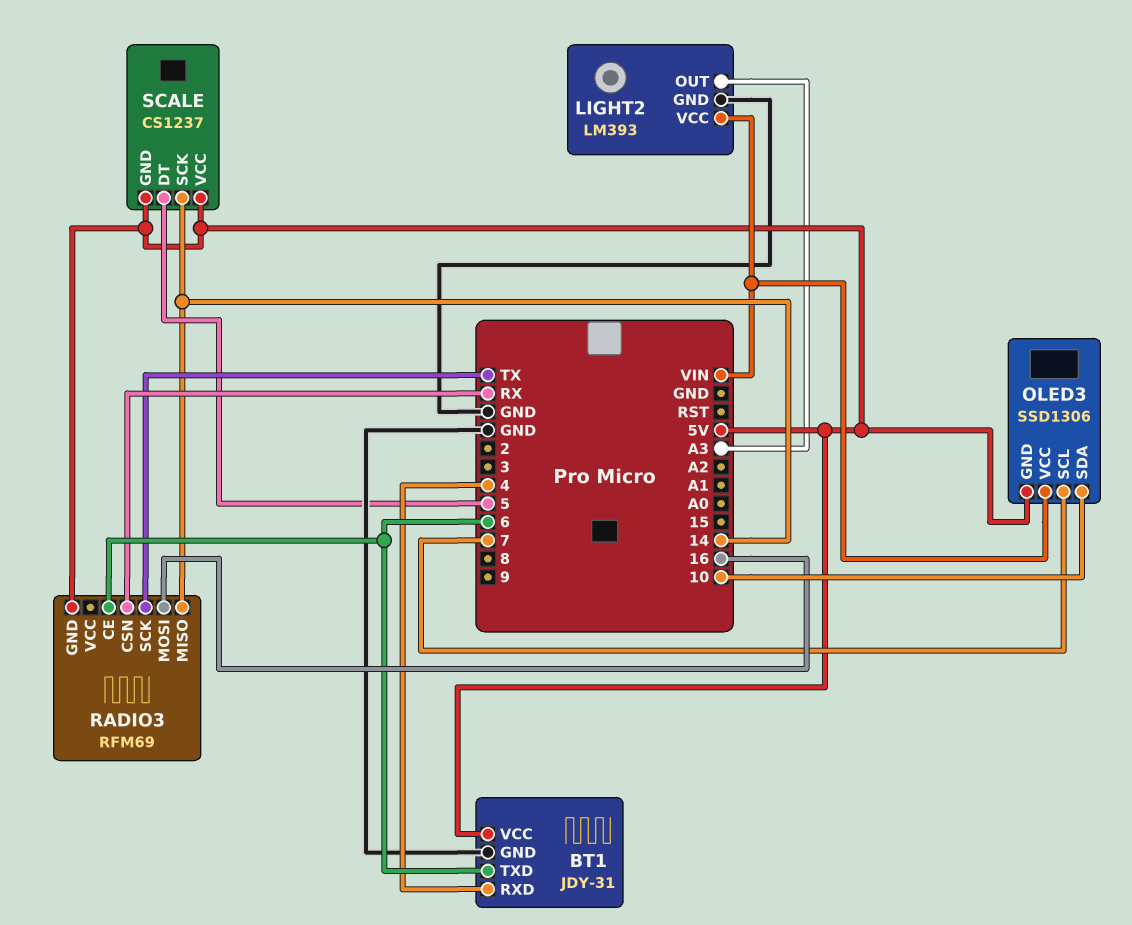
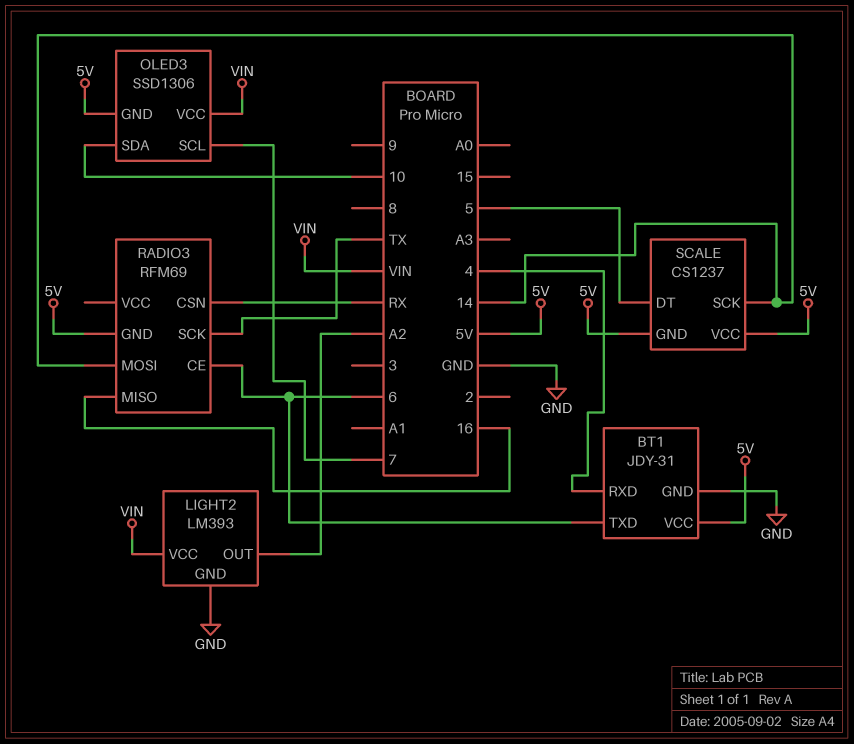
LIGHT2 pin OUT: A3 -> A2
RADIO3 pin MISO: 14 -> 16
RADIO3 pin MOSI: 16 -> 14

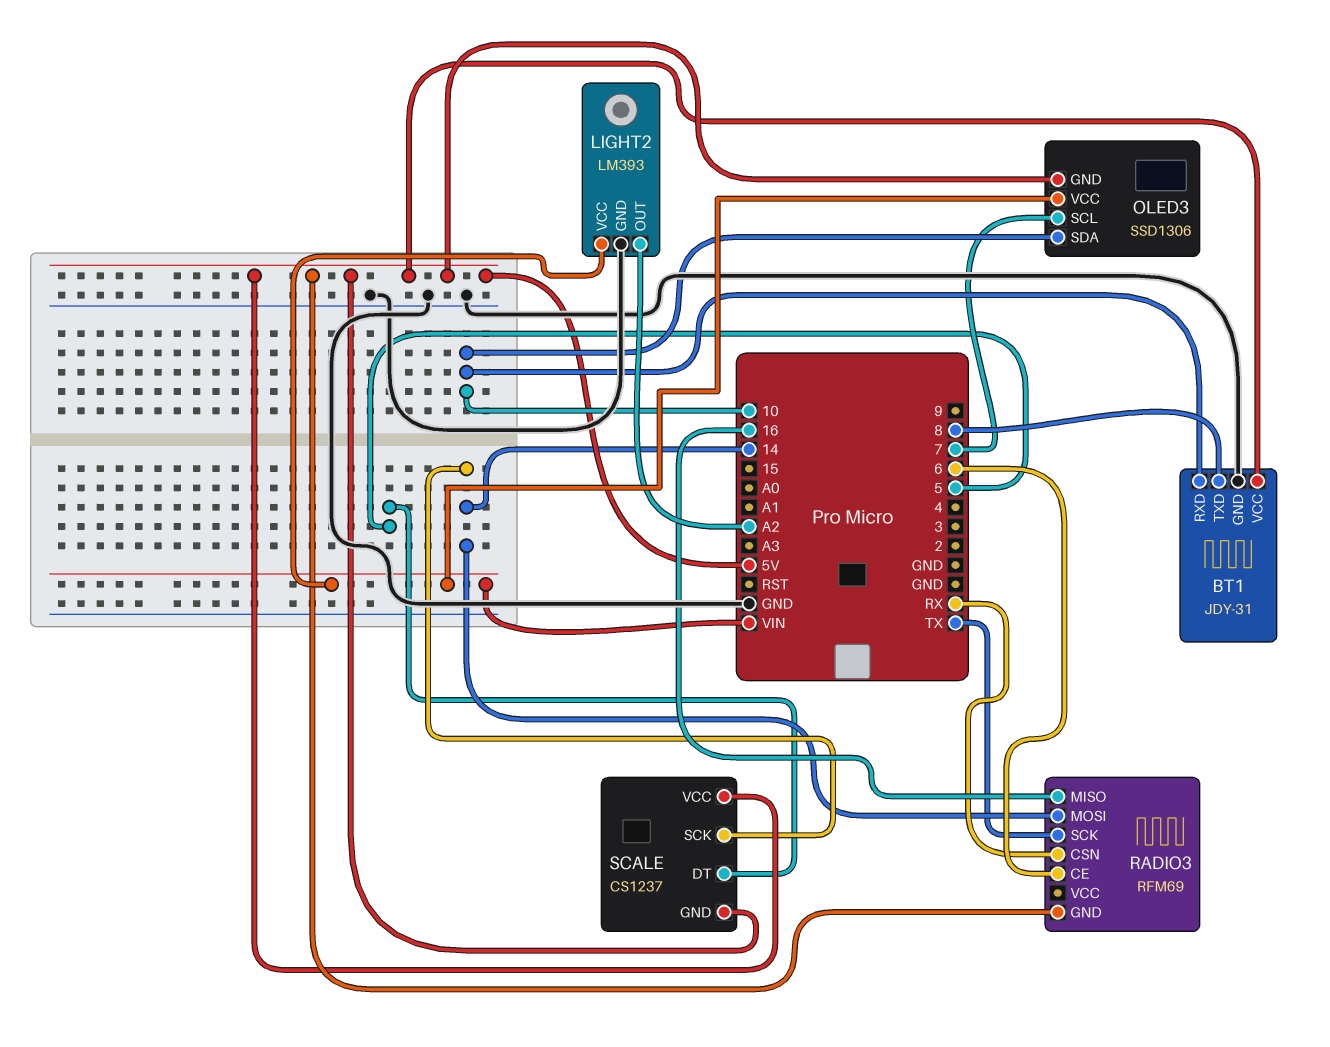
BT1 pin RXD: 4 -> 10
BT1 pin TXD: 6 -> 8

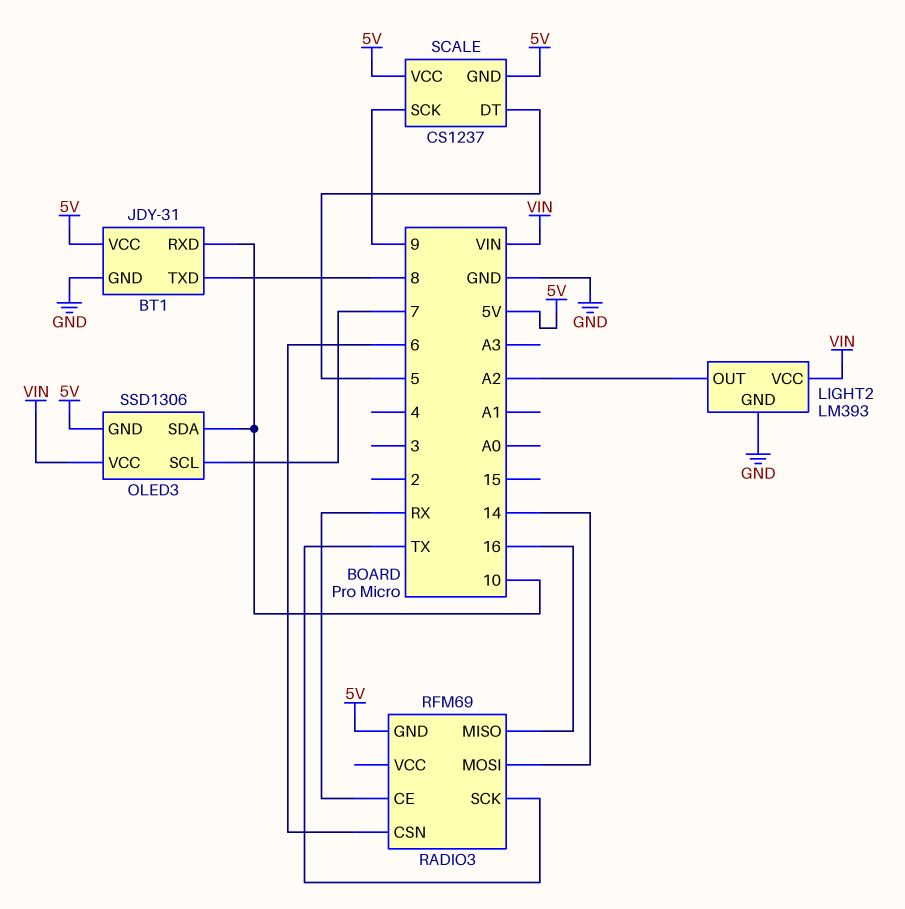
RADIO3 pin CE: 6 -> RX
RADIO3 pin CSN: RX -> 6
SCALE pin SCK: 14 -> 9

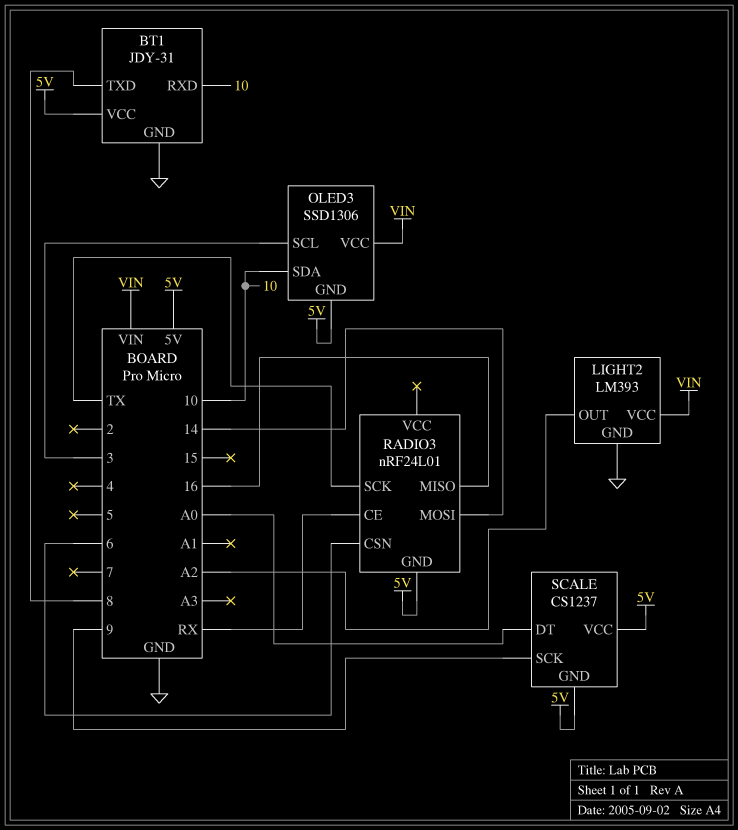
OLED3 pin SCL: 7 -> 3
RADIO3: RFM69 -> nRF24L01
SCALE pin DT: 5 -> A0

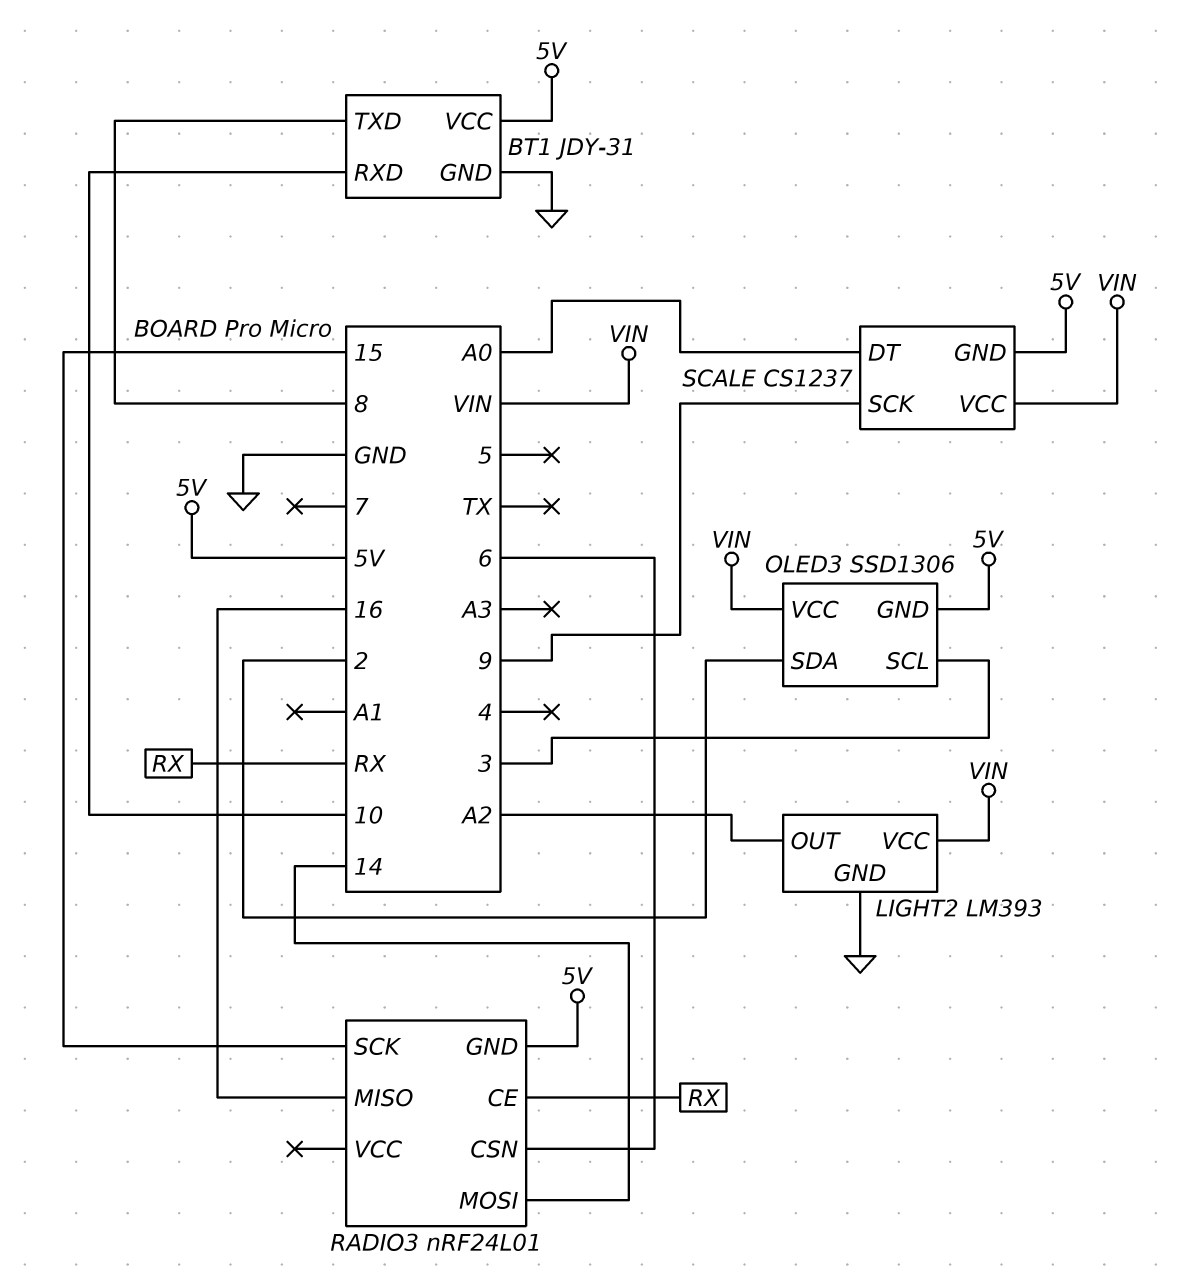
OLED3 pin SDA: 10 -> 2
RADIO3 pin SCK: TX -> 15
SCALE pin VCC: 5V -> VIN

